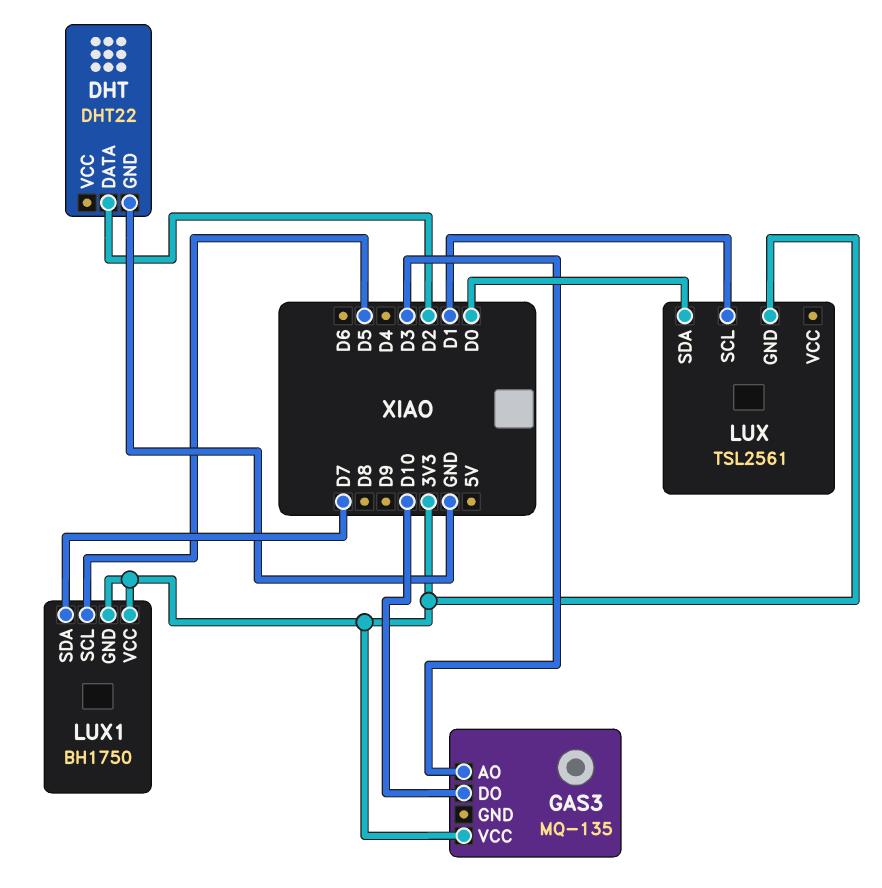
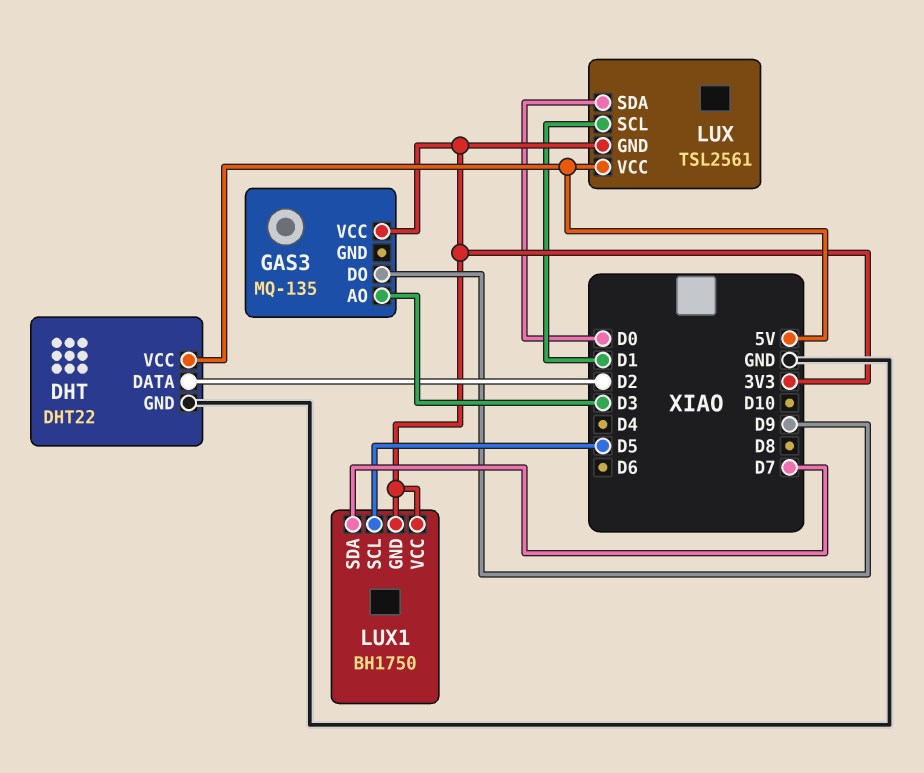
DHT pin VCC: none -> 5V
GAS3 pin DO: D10 -> D9
LUX pin VCC: none -> 5V

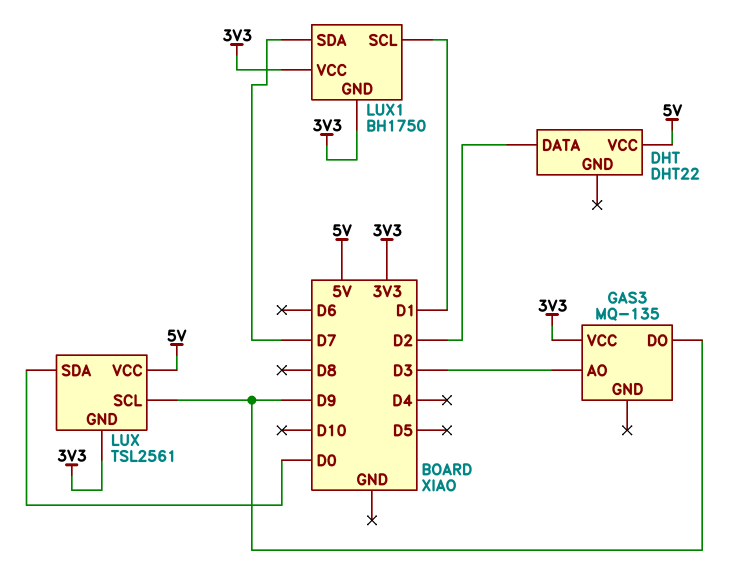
DHT pin GND: GND -> none
LUX pin SCL: D1 -> D9
LUX1 pin SCL: D5 -> D1

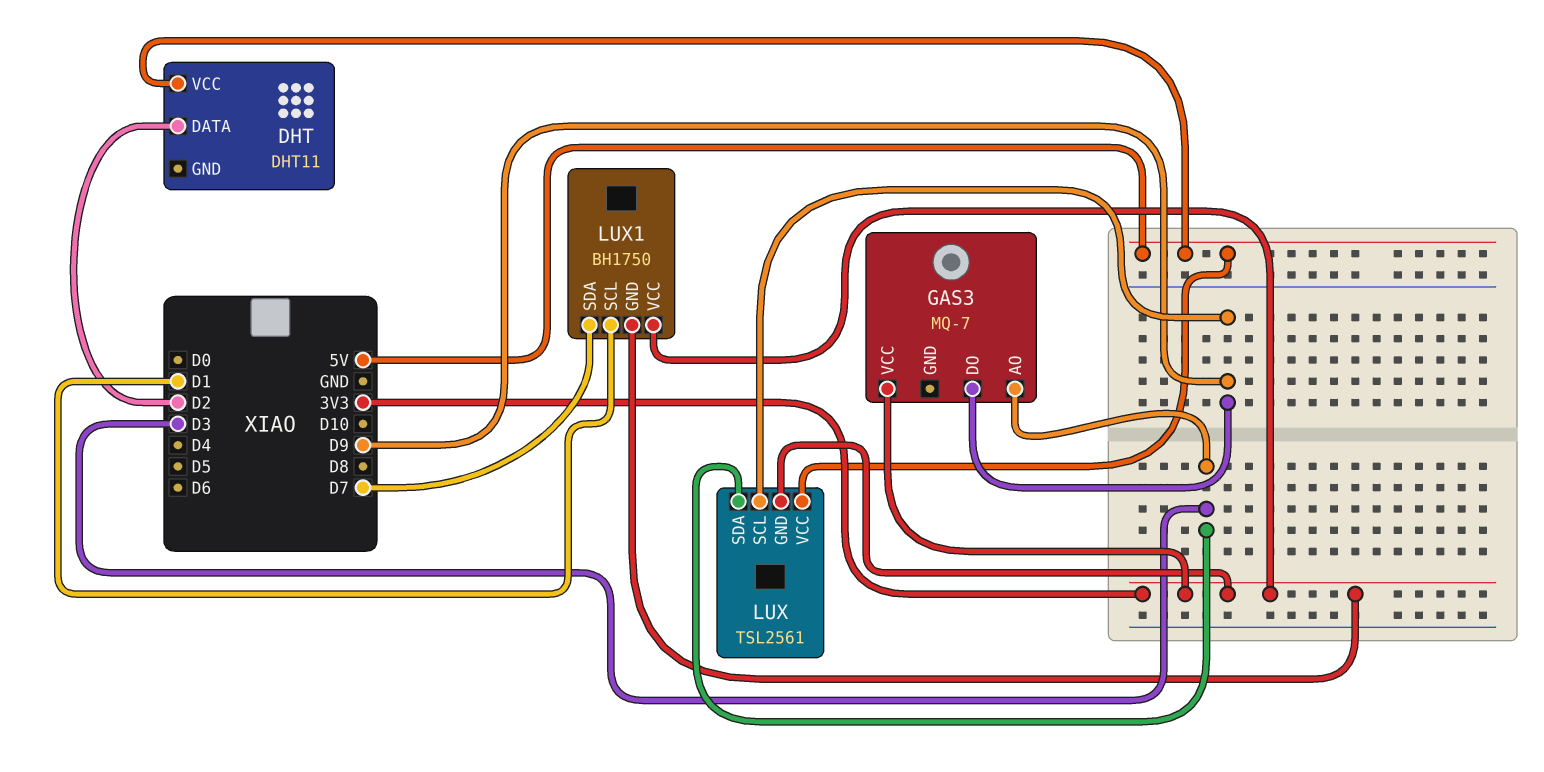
DHT: DHT22 -> DHT11
GAS3: MQ-135 -> MQ-7
LUX pin SDA: D0 -> D3

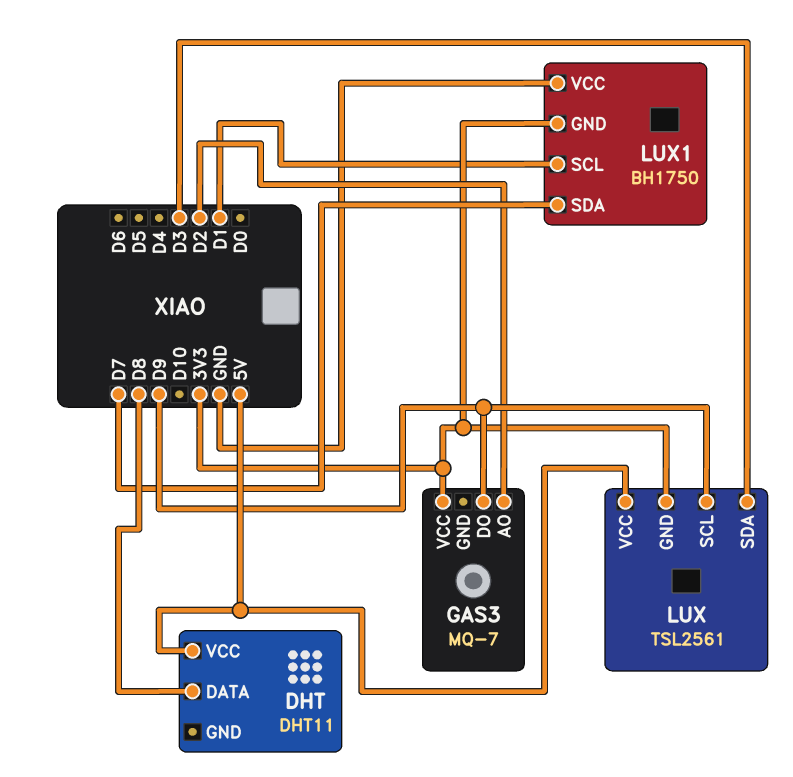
DHT pin DATA: D2 -> D8
GAS3 pin AO: D3 -> D2
LUX1 pin VCC: 3V3 -> GND

